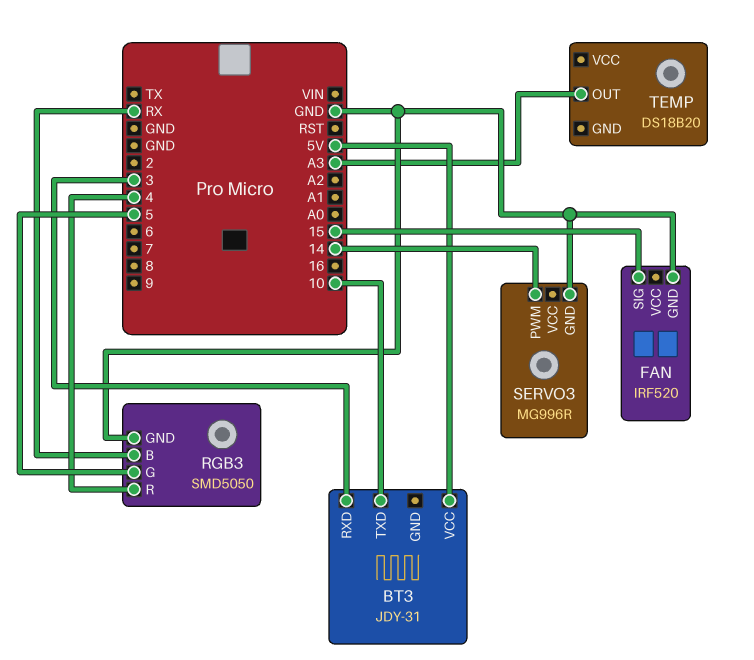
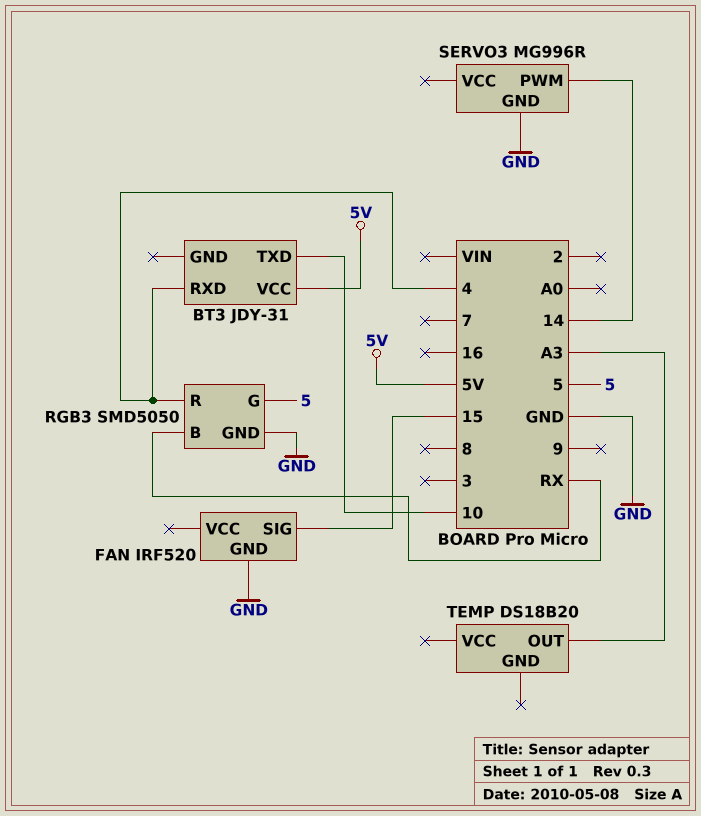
BT3 pin RXD: 3 -> 4

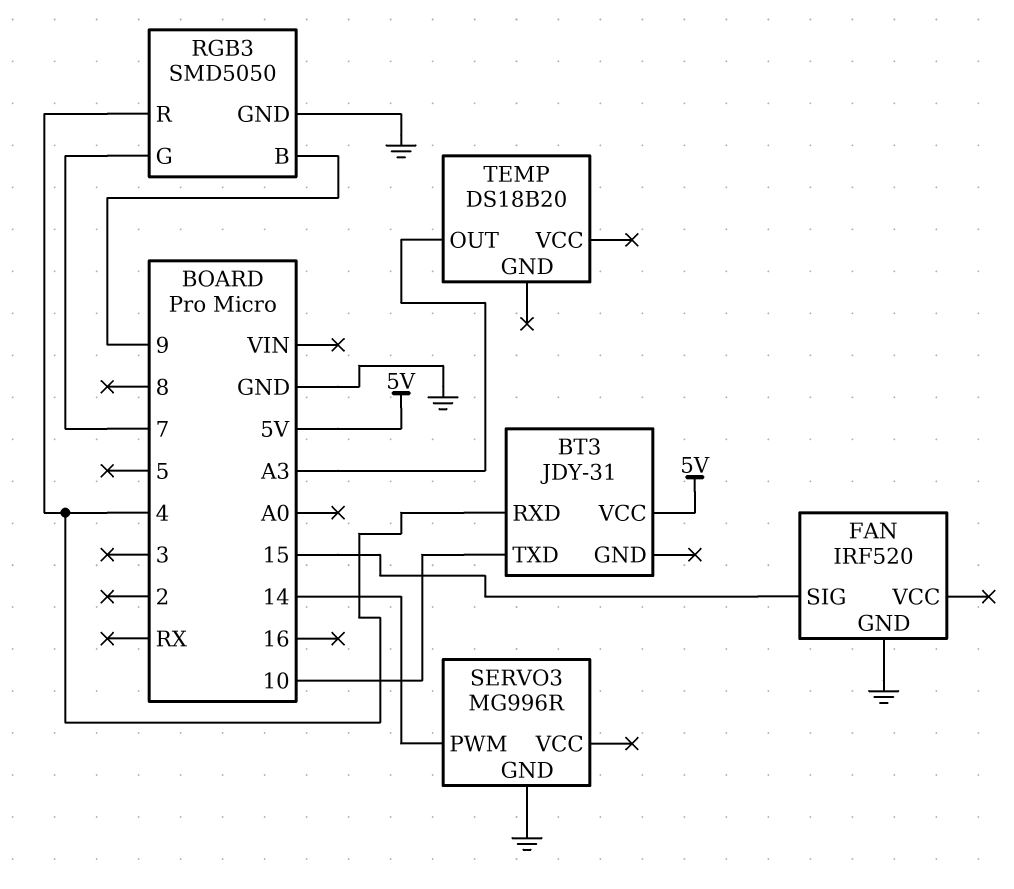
RGB3 pin B: RX -> 9
RGB3 pin G: 5 -> 7

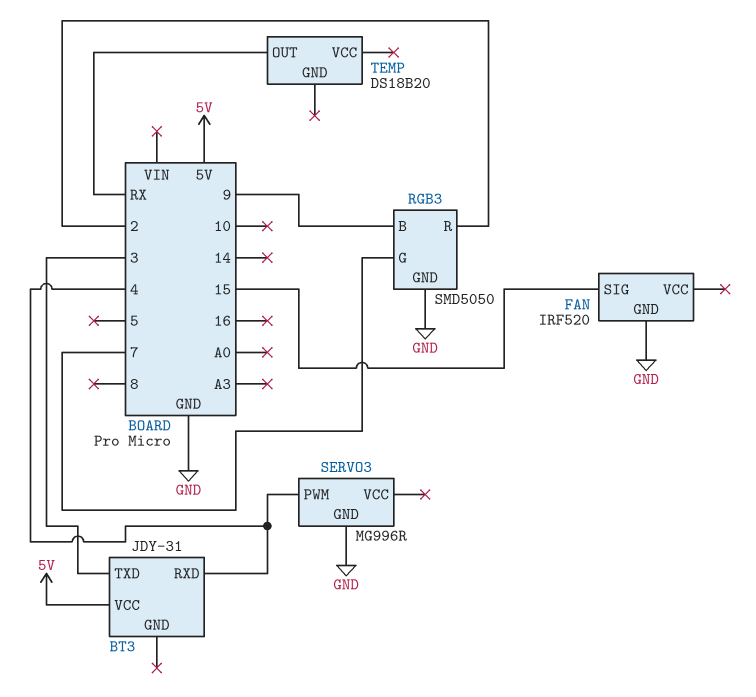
BT3 pin TXD: 10 -> 3
RGB3 pin R: 4 -> 2
SERVO3 pin PWM: 14 -> 4
TEMP pin OUT: A3 -> RX

